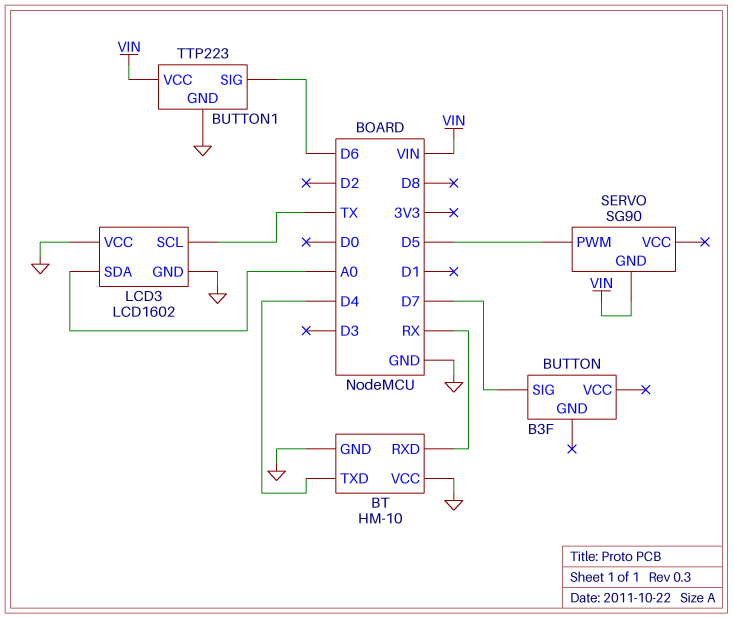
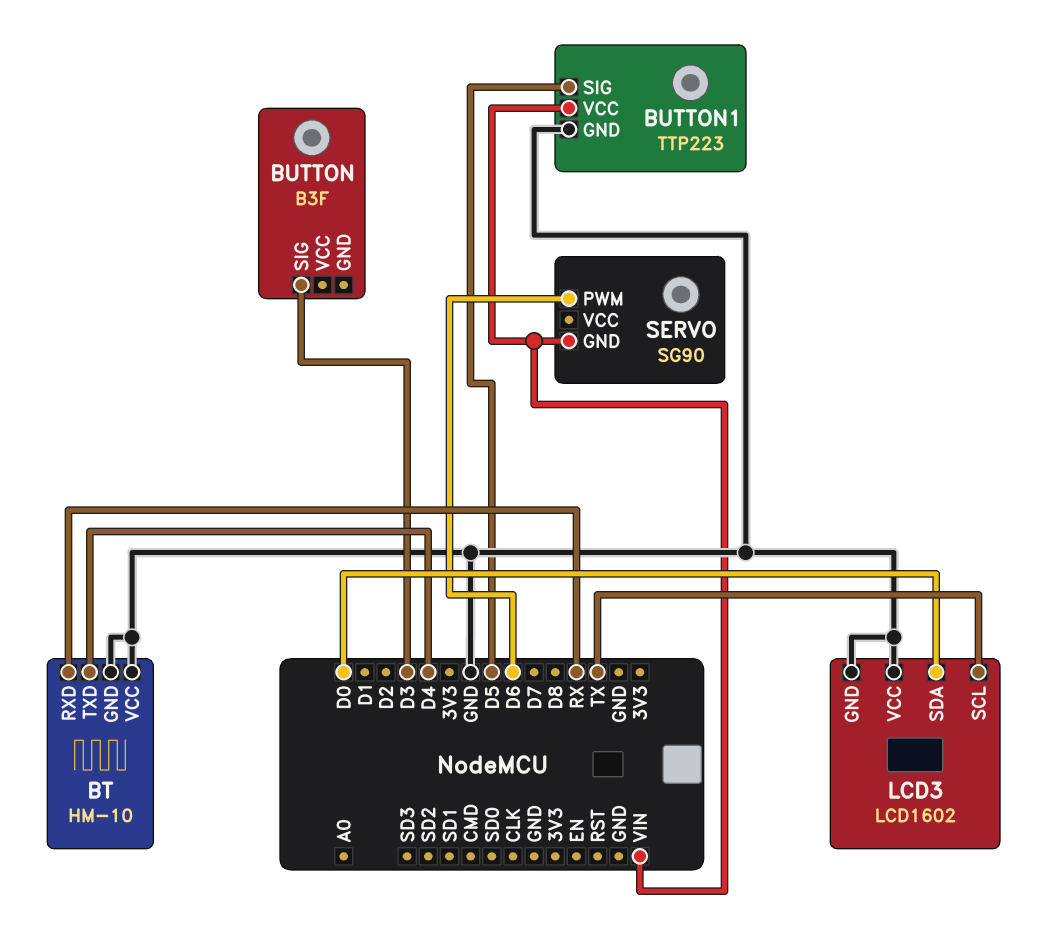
BUTTON pin SIG: D7 -> D3
BUTTON1 pin SIG: D6 -> D5
LCD3 pin SDA: A0 -> D0
SERVO pin PWM: D5 -> D6

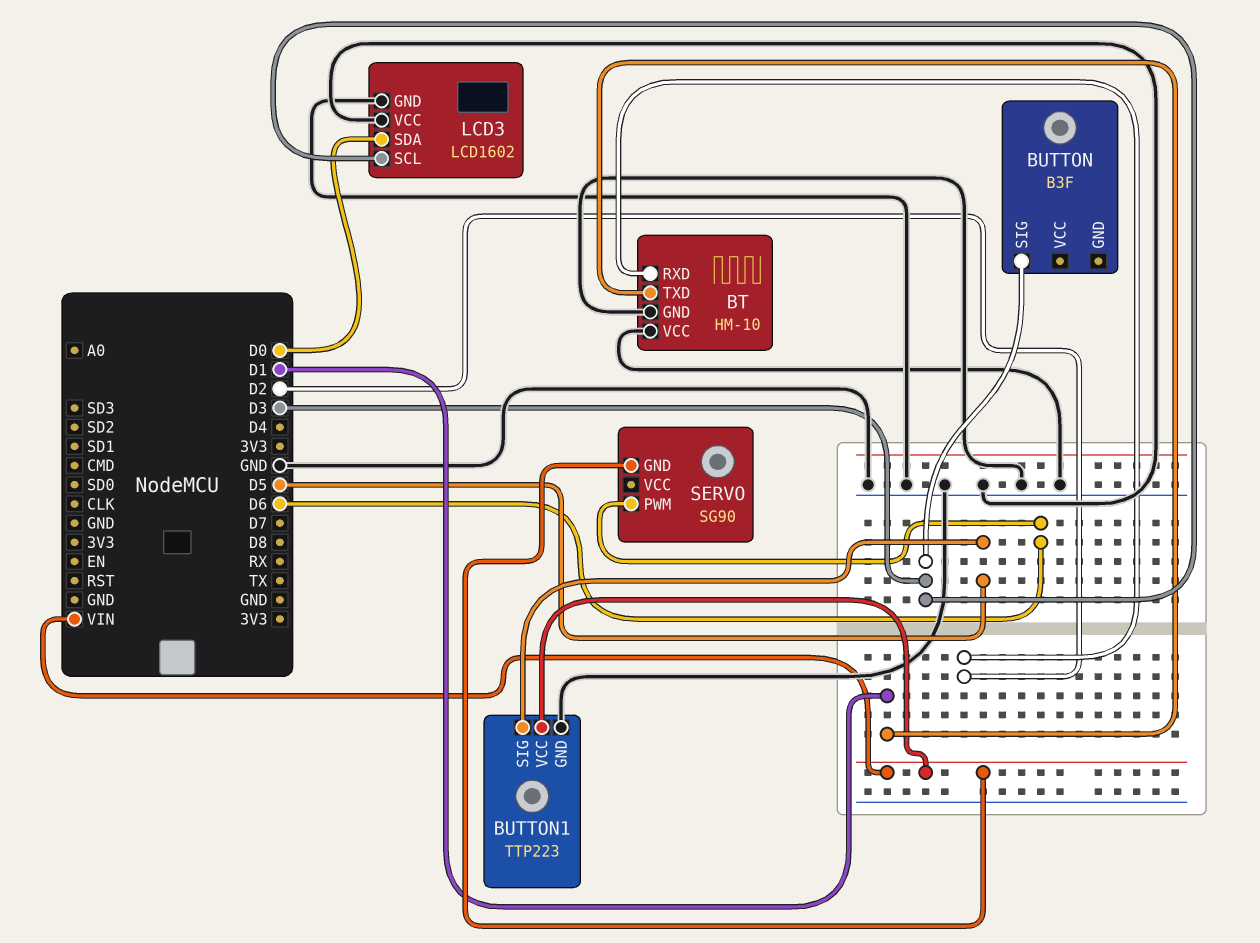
BT pin RXD: RX -> D2
BT pin TXD: D4 -> D1
LCD3 pin SCL: TX -> D3

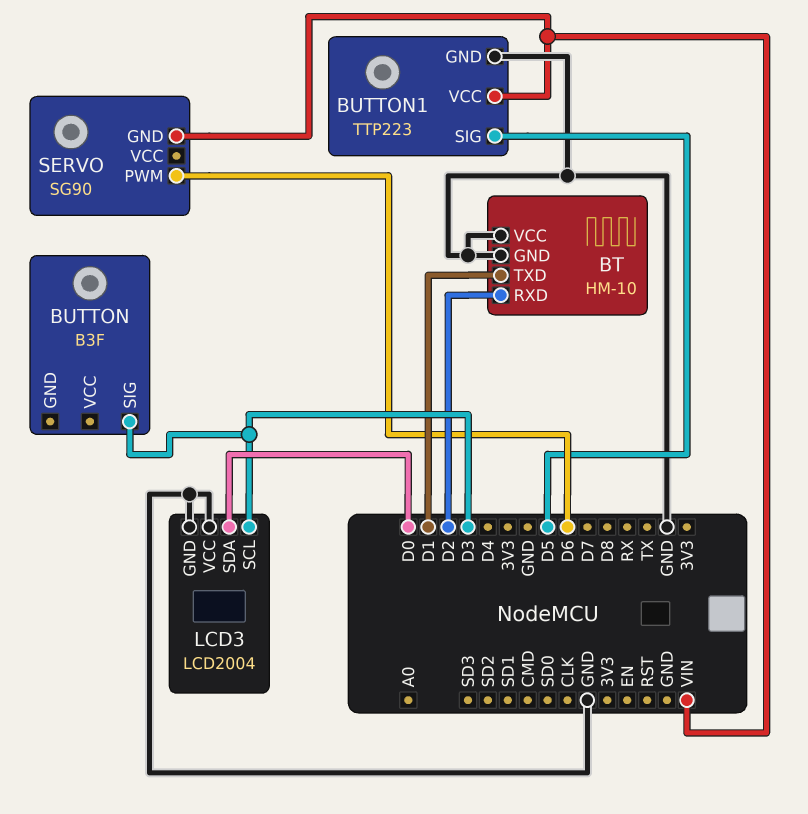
LCD3: LCD1602 -> LCD2004

